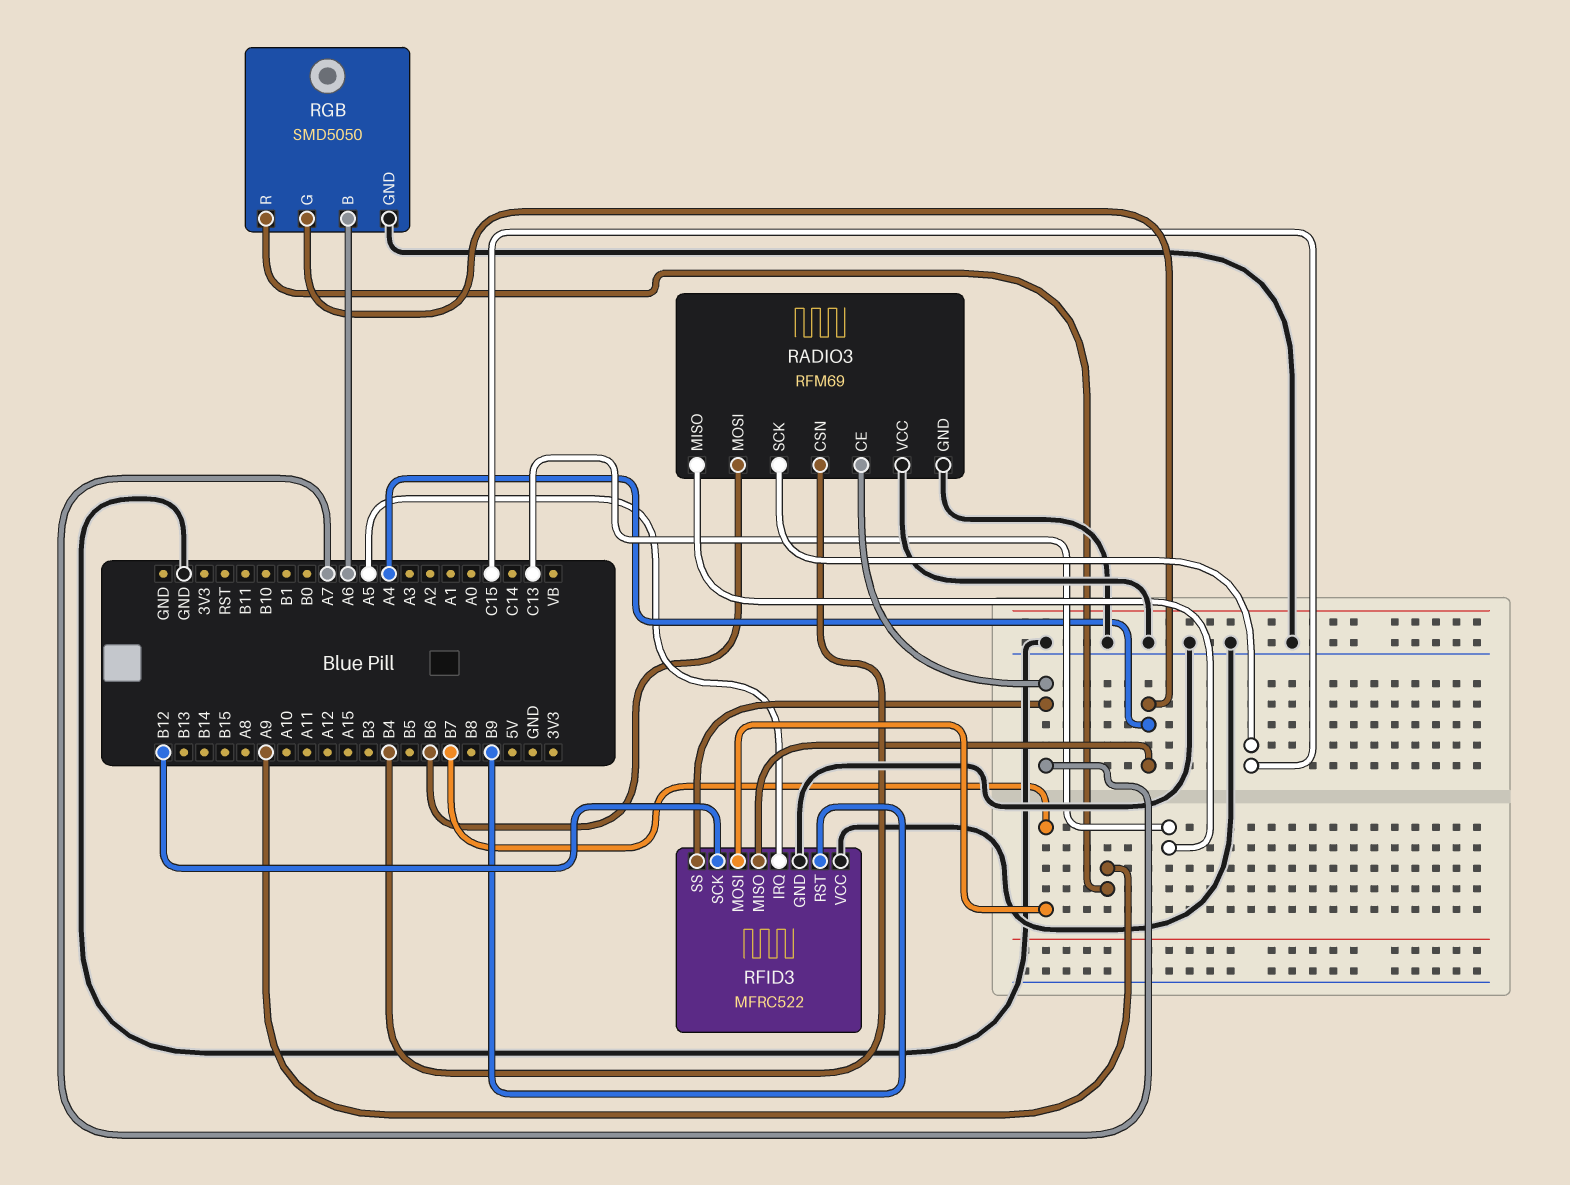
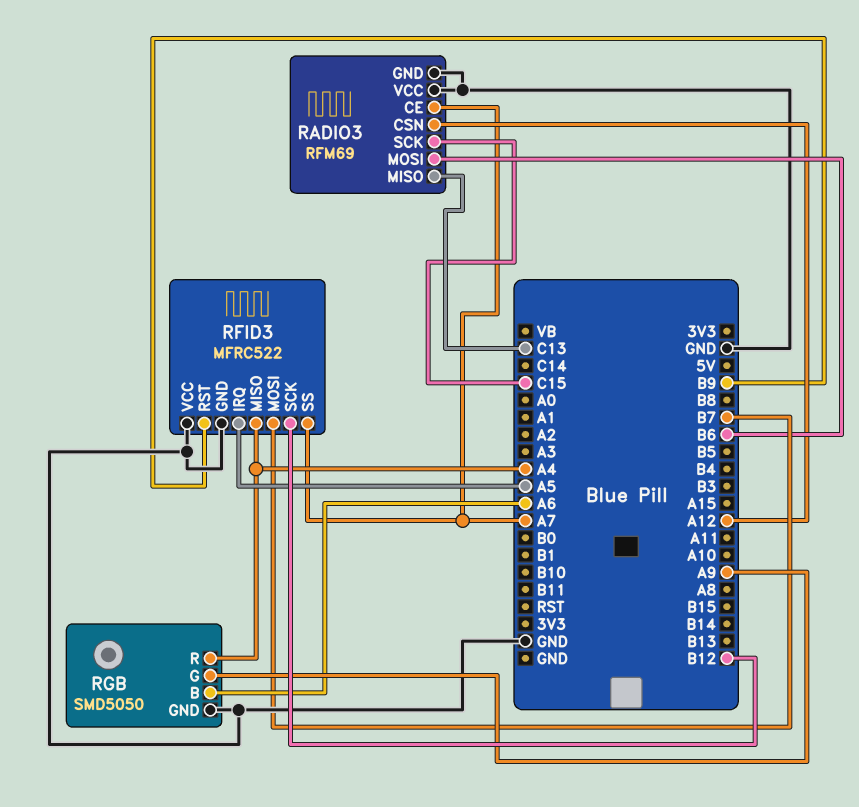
RADIO3 pin CSN: B4 -> A12
RGB pin G: A4 -> A9
RGB pin R: A9 -> A4

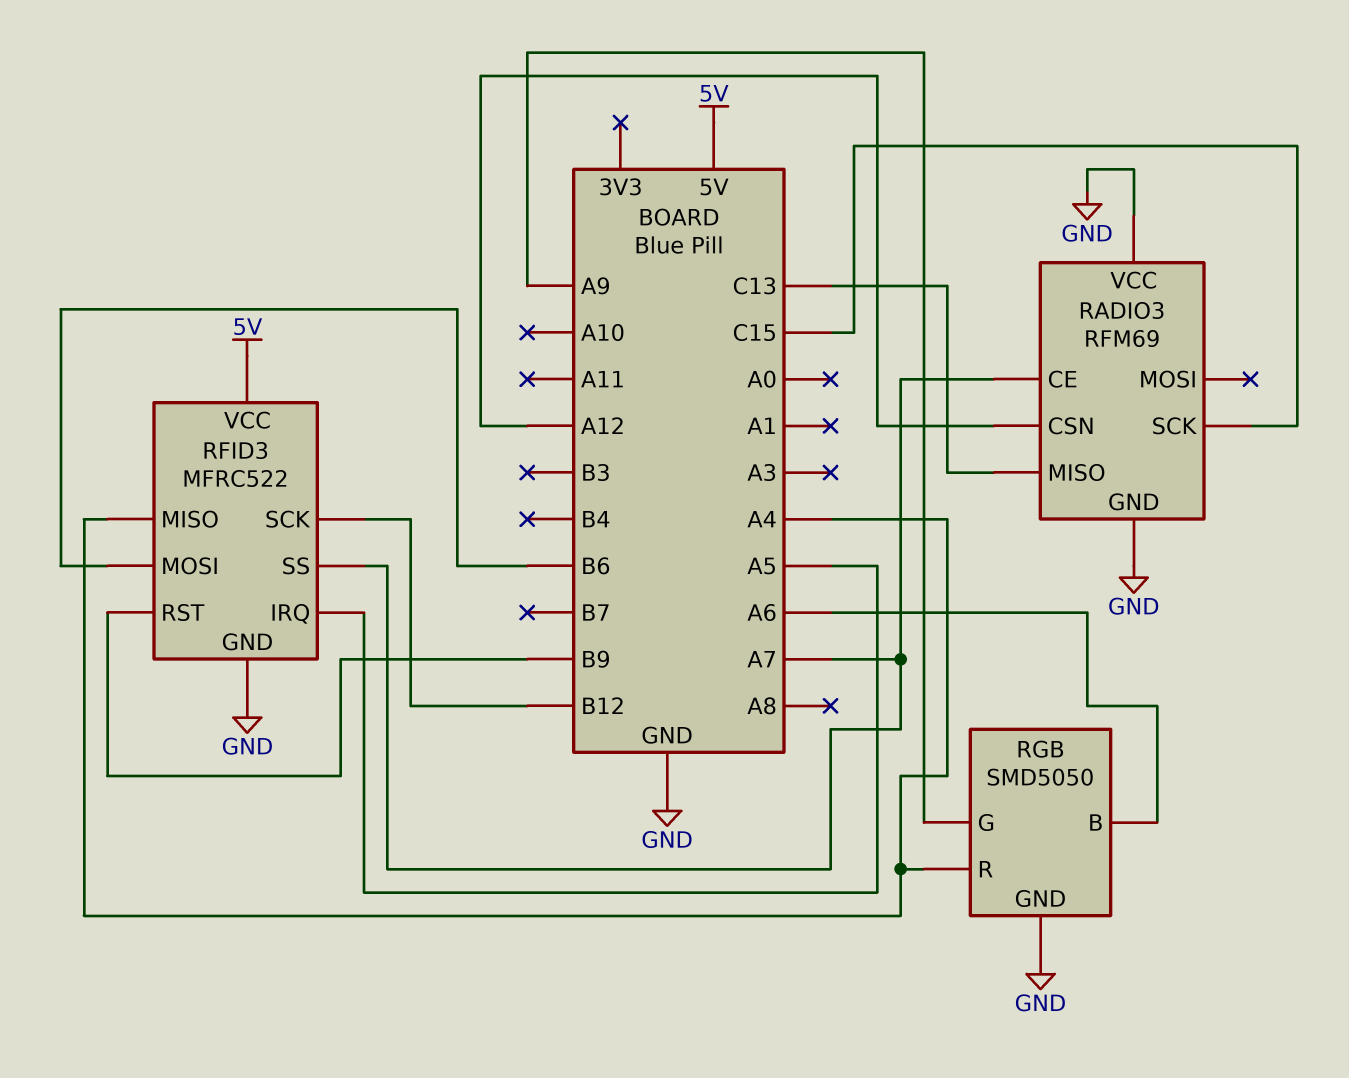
RADIO3 pin MOSI: B6 -> none
RFID3 pin MOSI: B7 -> B6
RFID3 pin VCC: GND -> 5V

